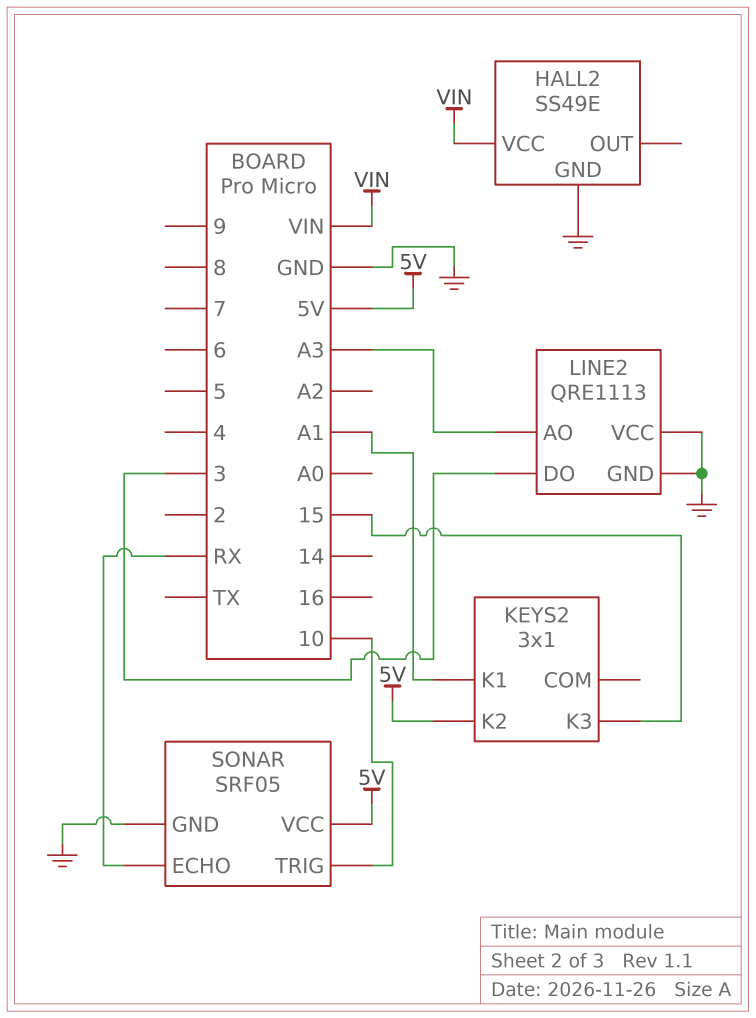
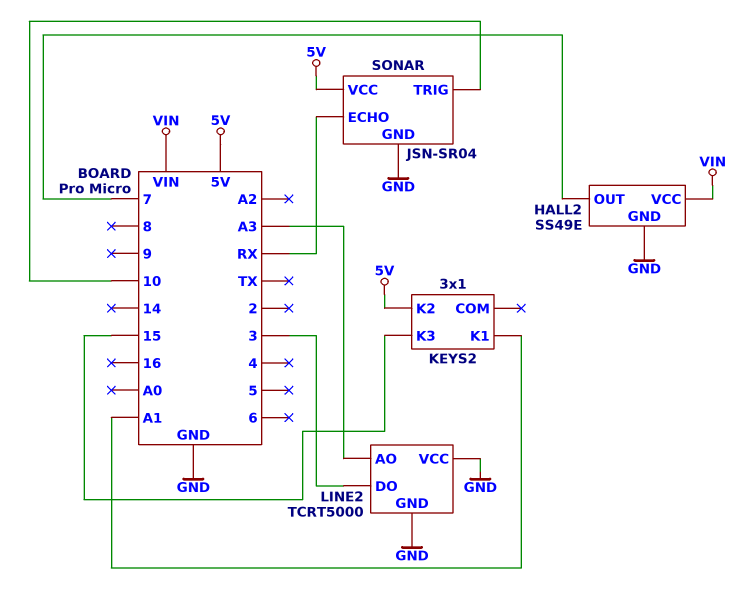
HALL2 pin OUT: none -> 7
LINE2: QRE1113 -> TCRT5000
SONAR: SRF05 -> JSN-SR04

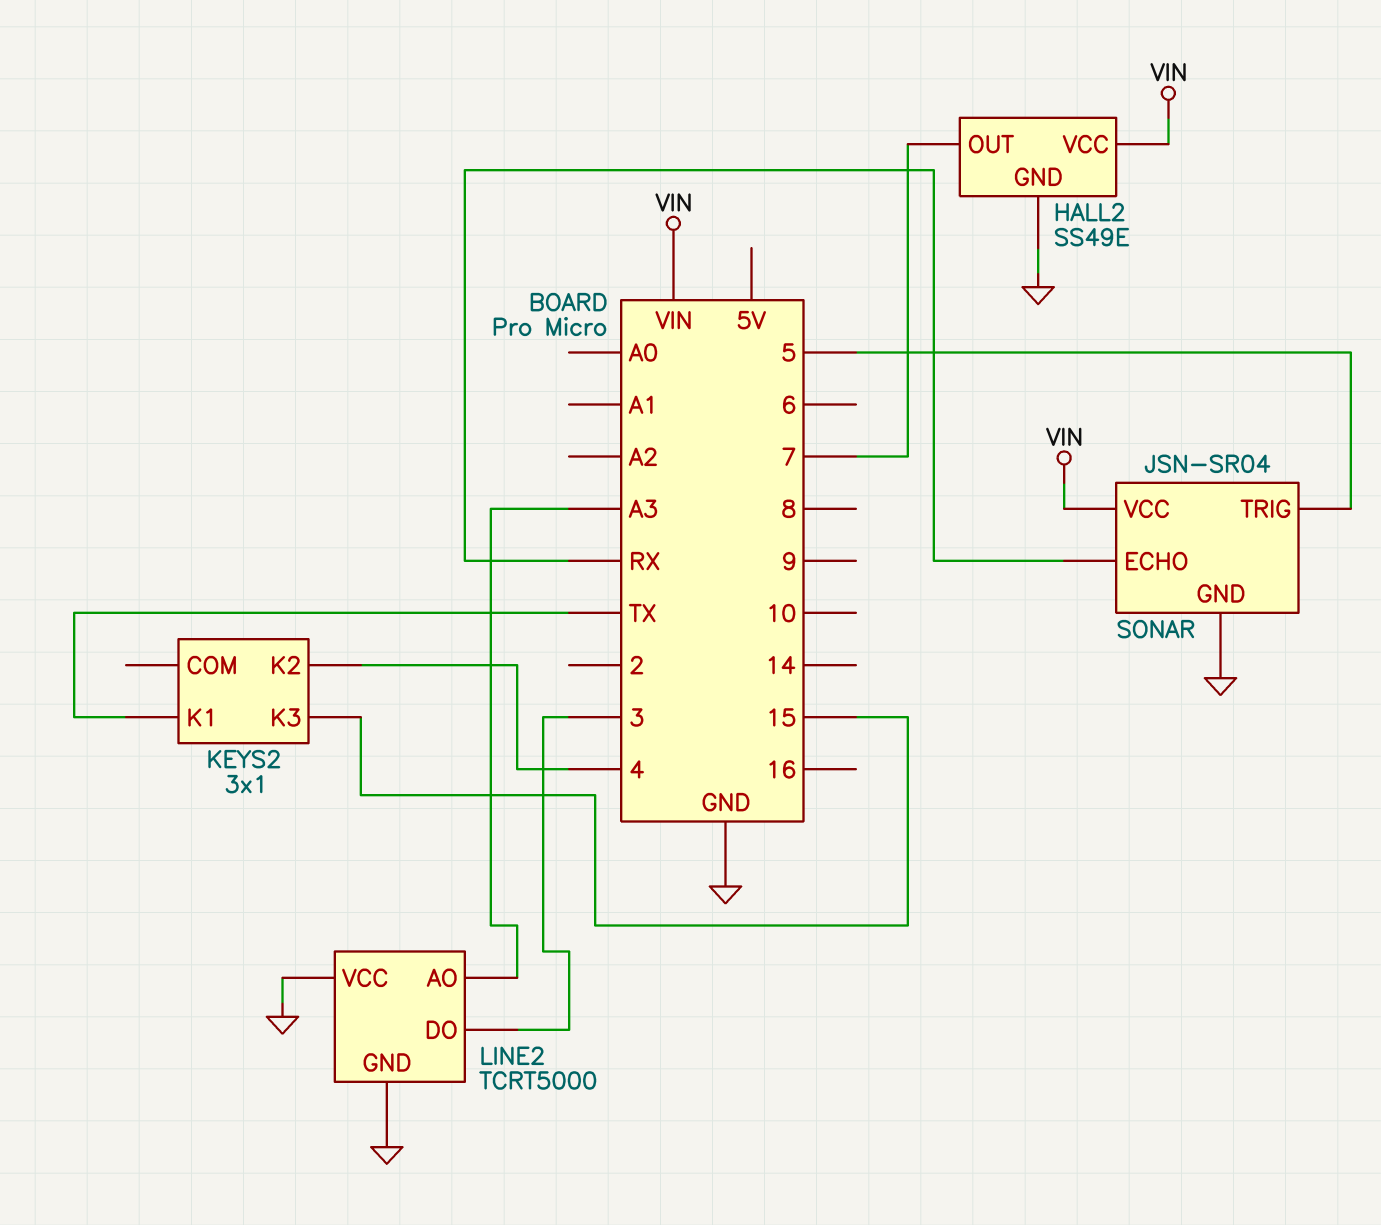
KEYS2 pin K1: A1 -> TX
KEYS2 pin K2: 5V -> 4
SONAR pin TRIG: 10 -> 5
SONAR pin VCC: 5V -> VIN

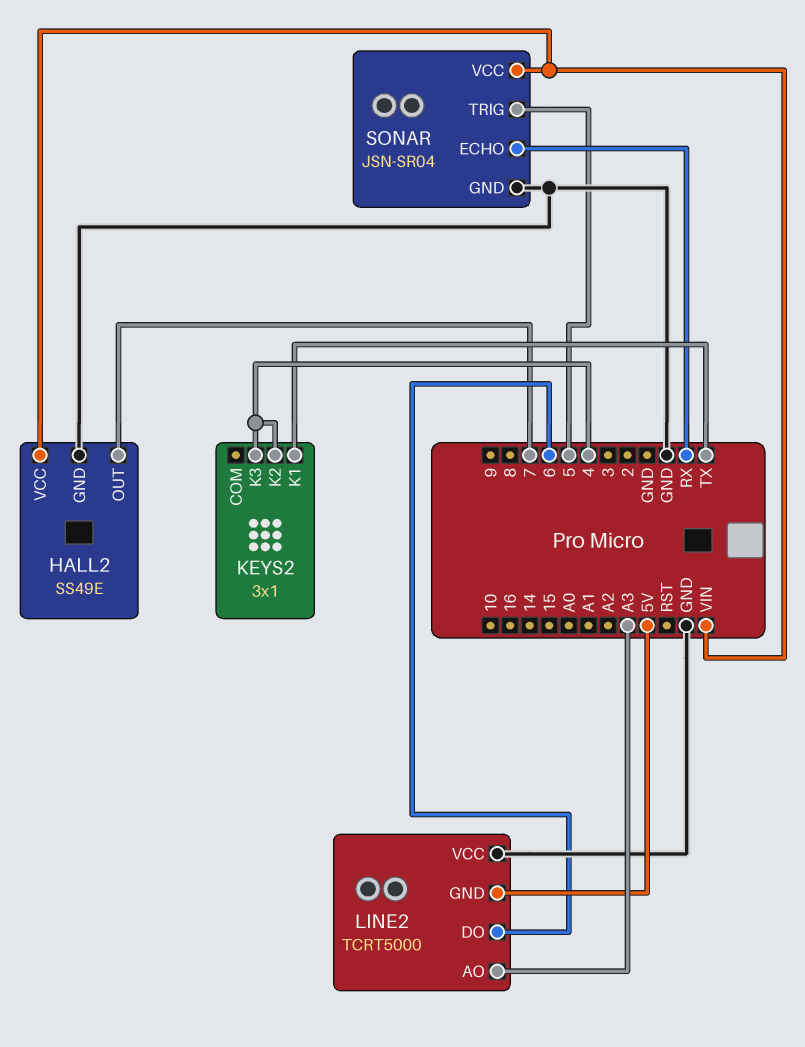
KEYS2 pin K3: 15 -> 4
LINE2 pin DO: 3 -> 6
LINE2 pin GND: GND -> 5V

